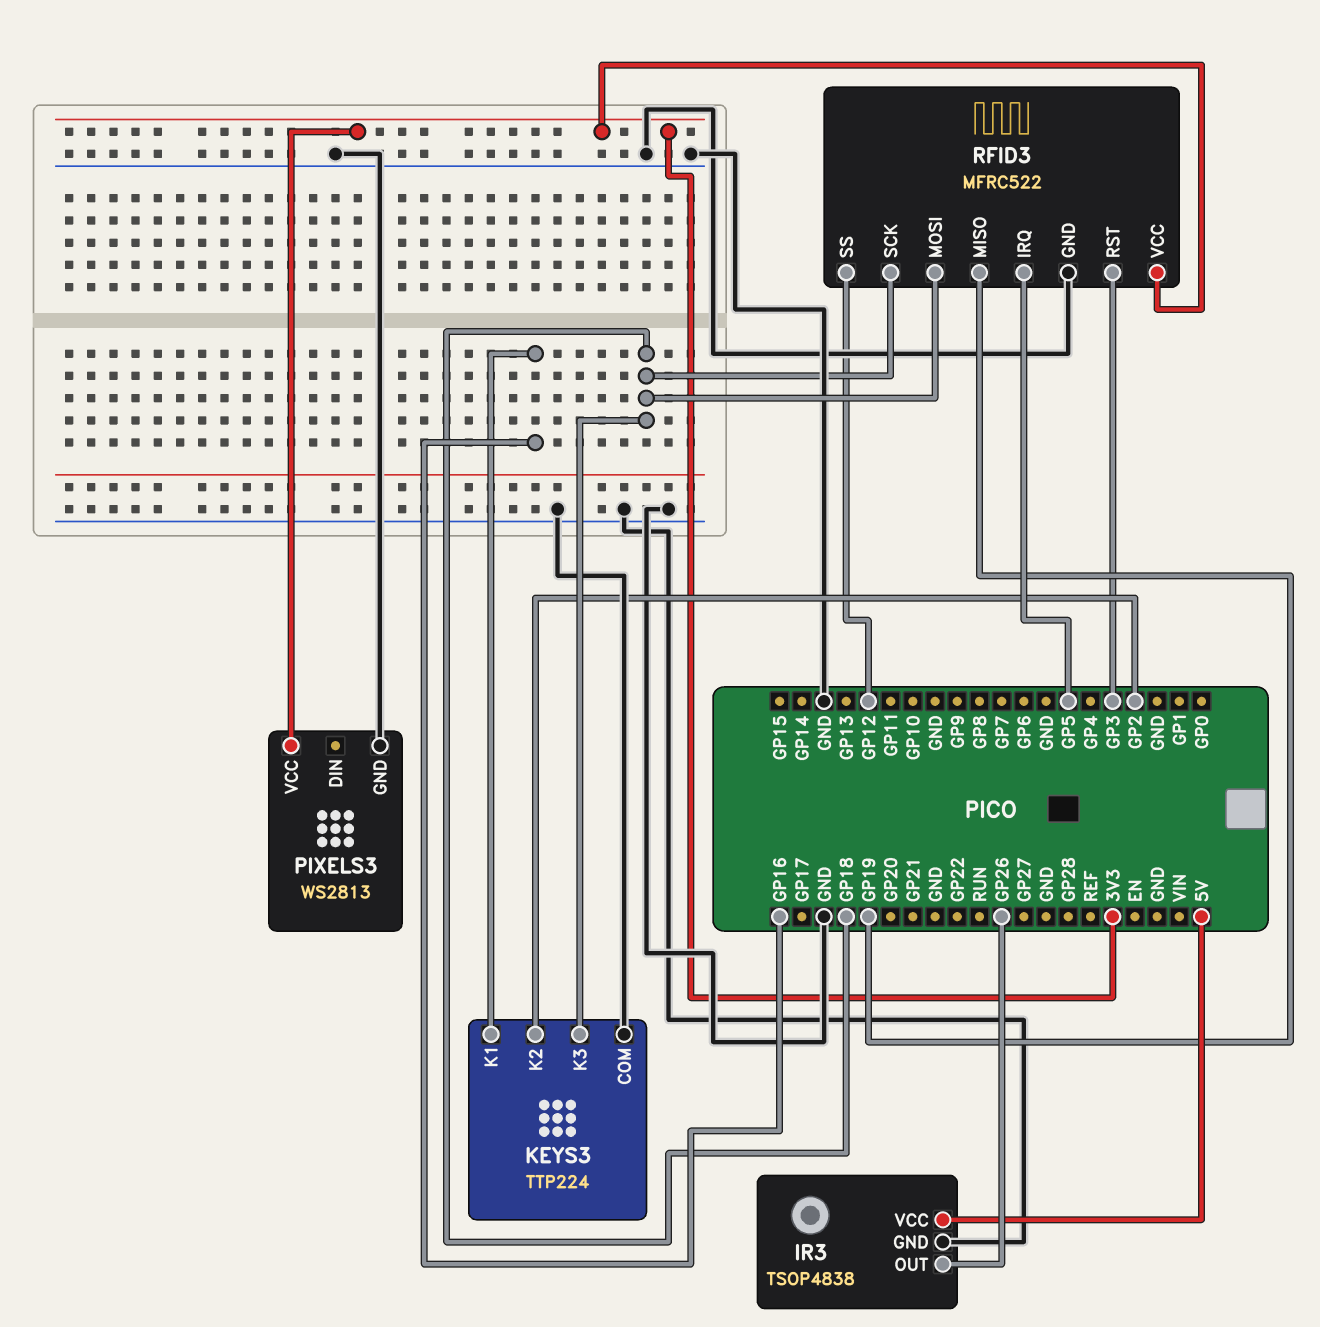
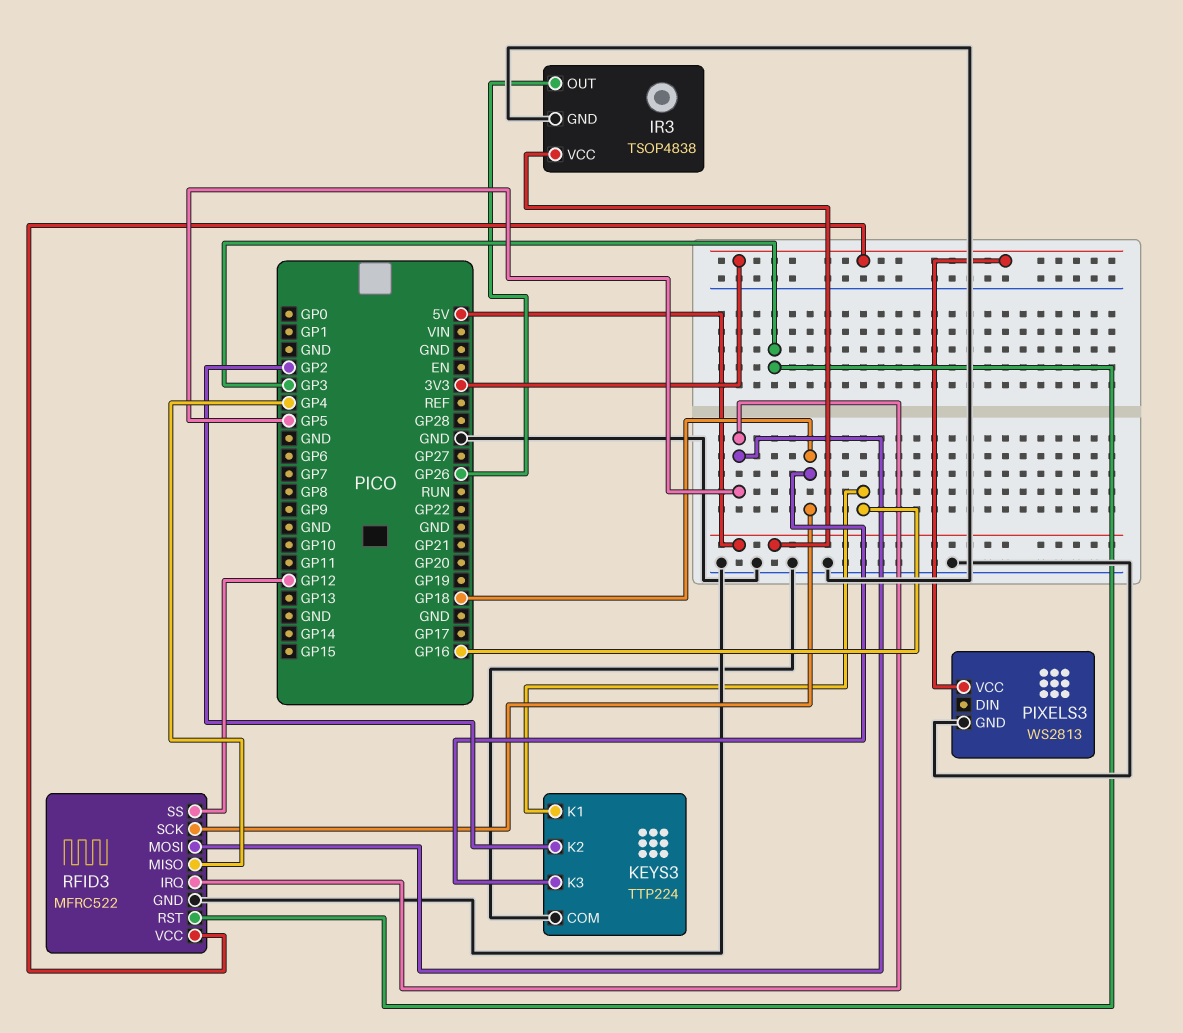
RFID3 pin MISO: GP19 -> GP4
RFID3 pin MOSI: GP18 -> GP5

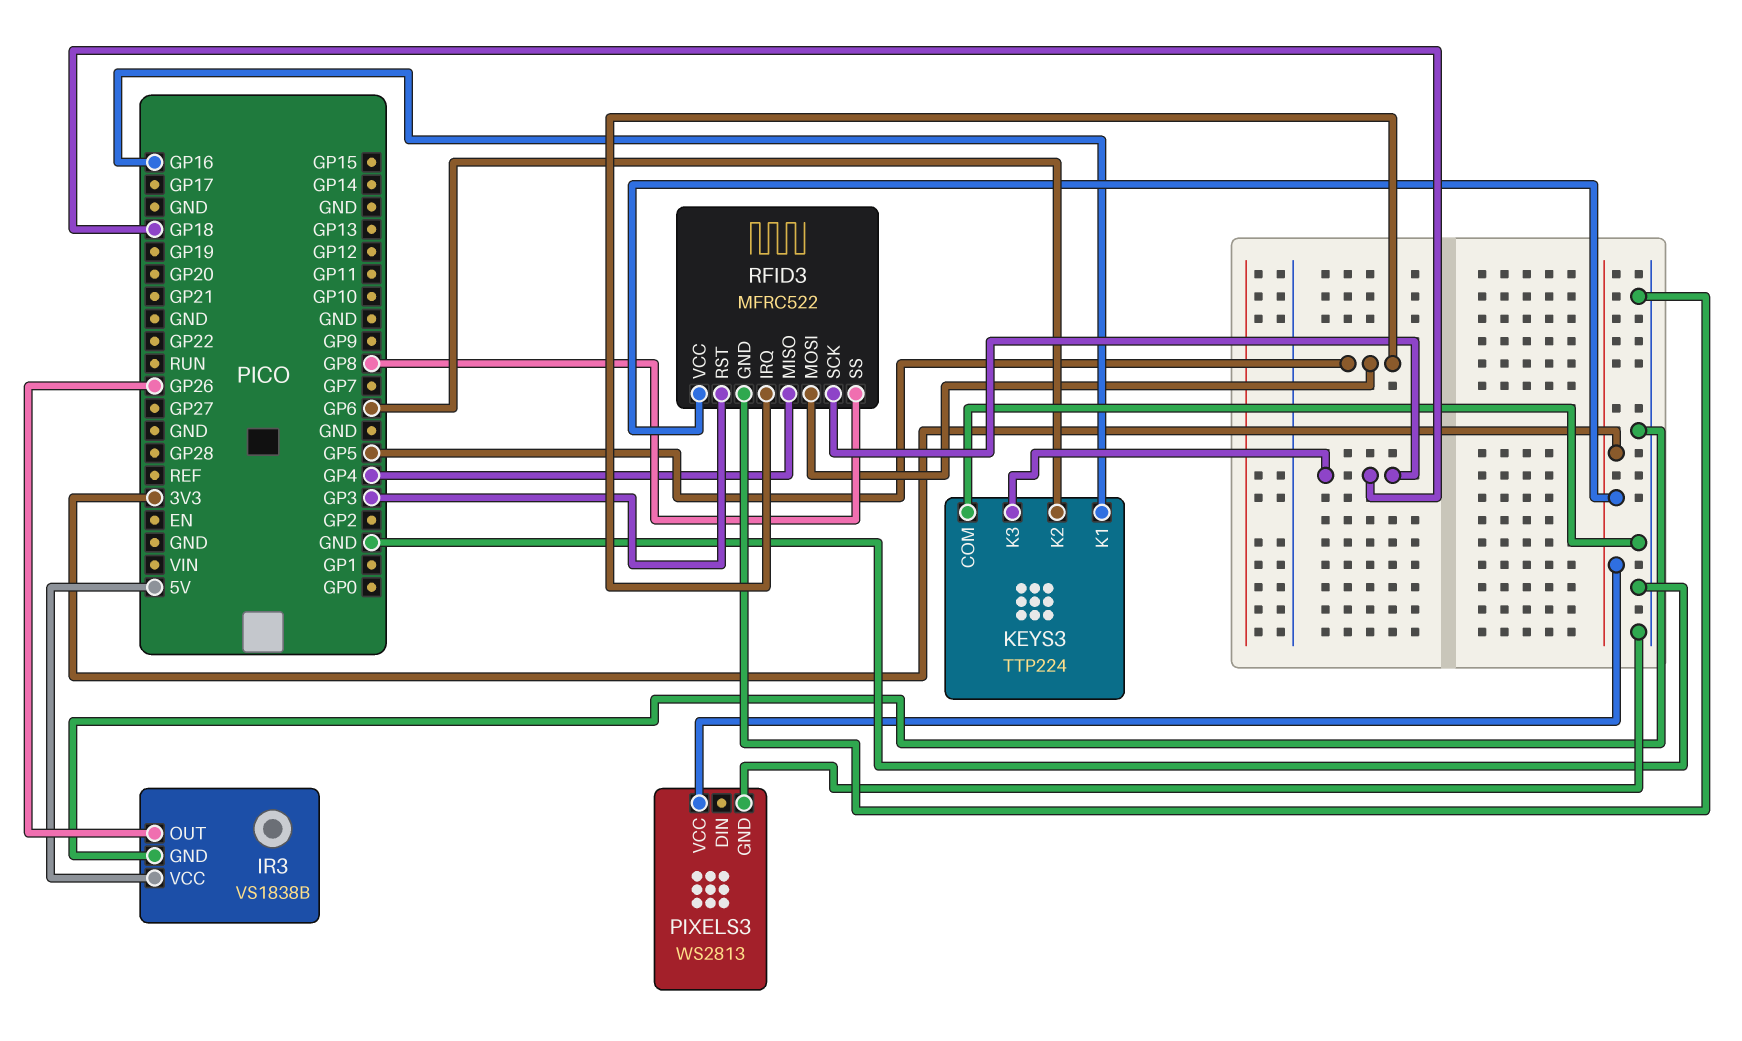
IR3: TSOP4838 -> VS1838B
KEYS3 pin K2: GP2 -> GP6
RFID3 pin SS: GP12 -> GP8

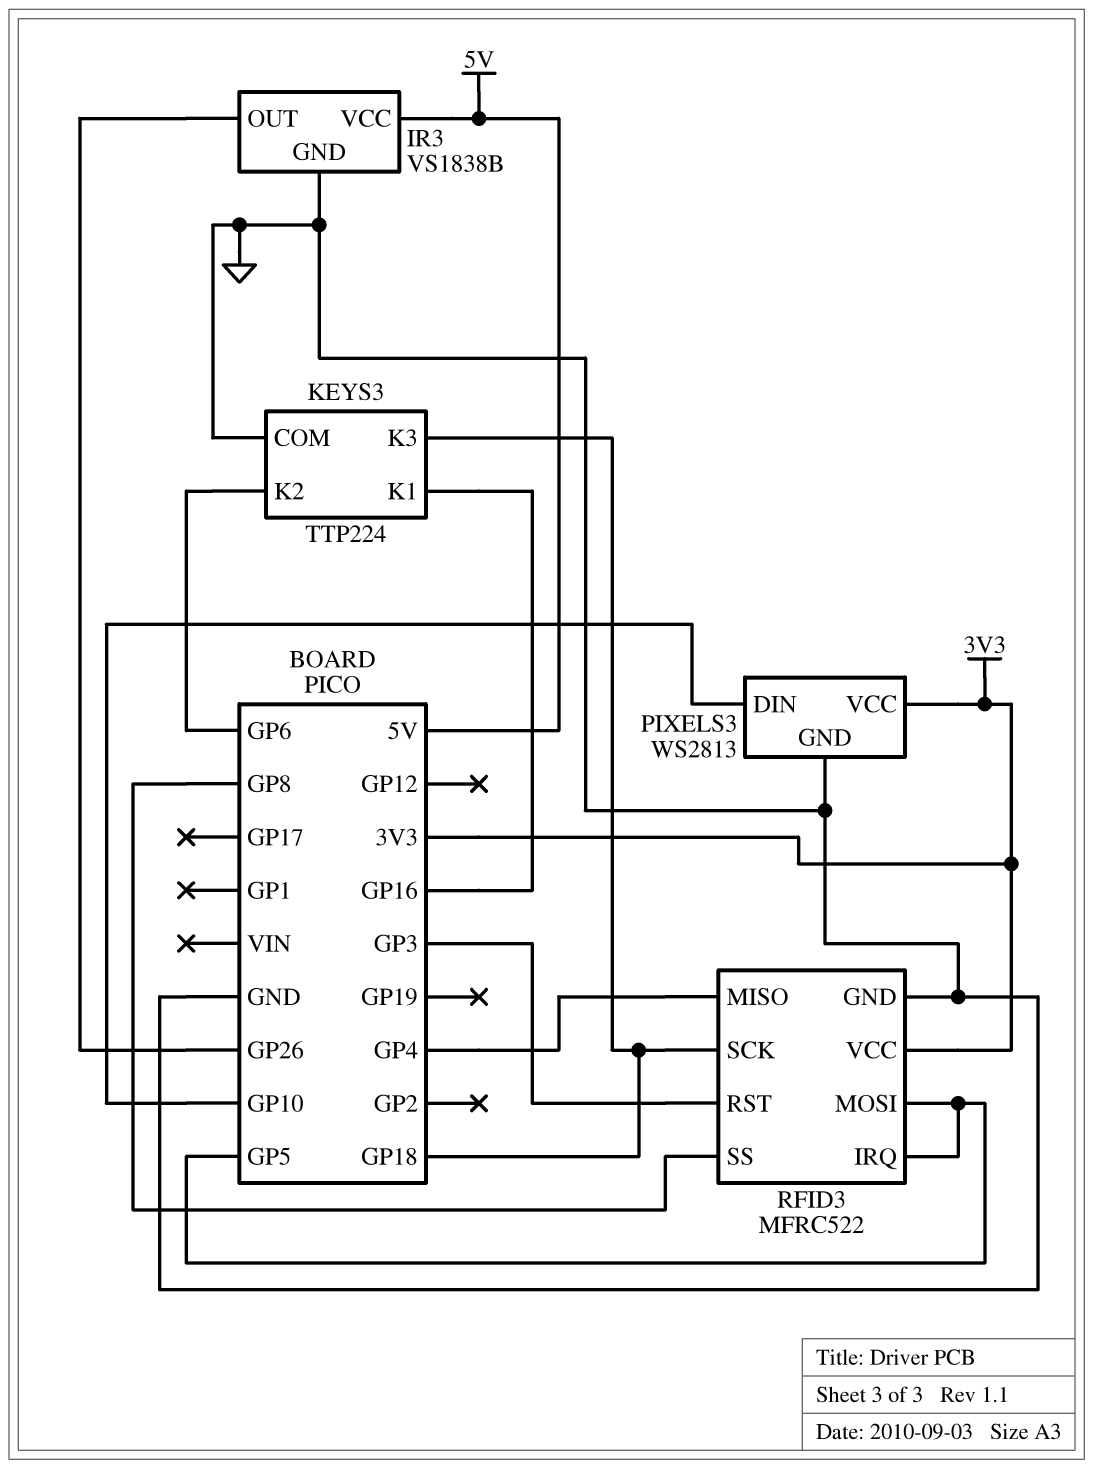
PIXELS3 pin DIN: none -> GP10

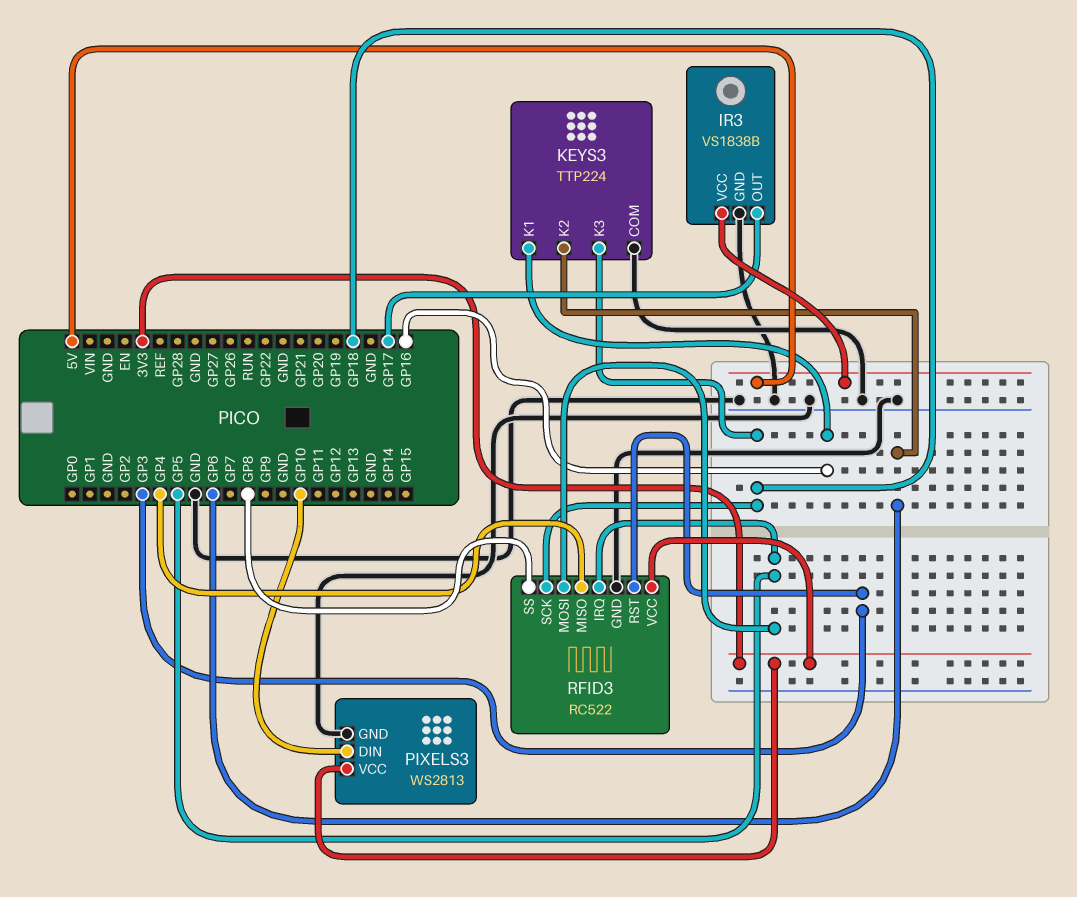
IR3 pin OUT: GP26 -> GP17
RFID3: MFRC522 -> RC522

